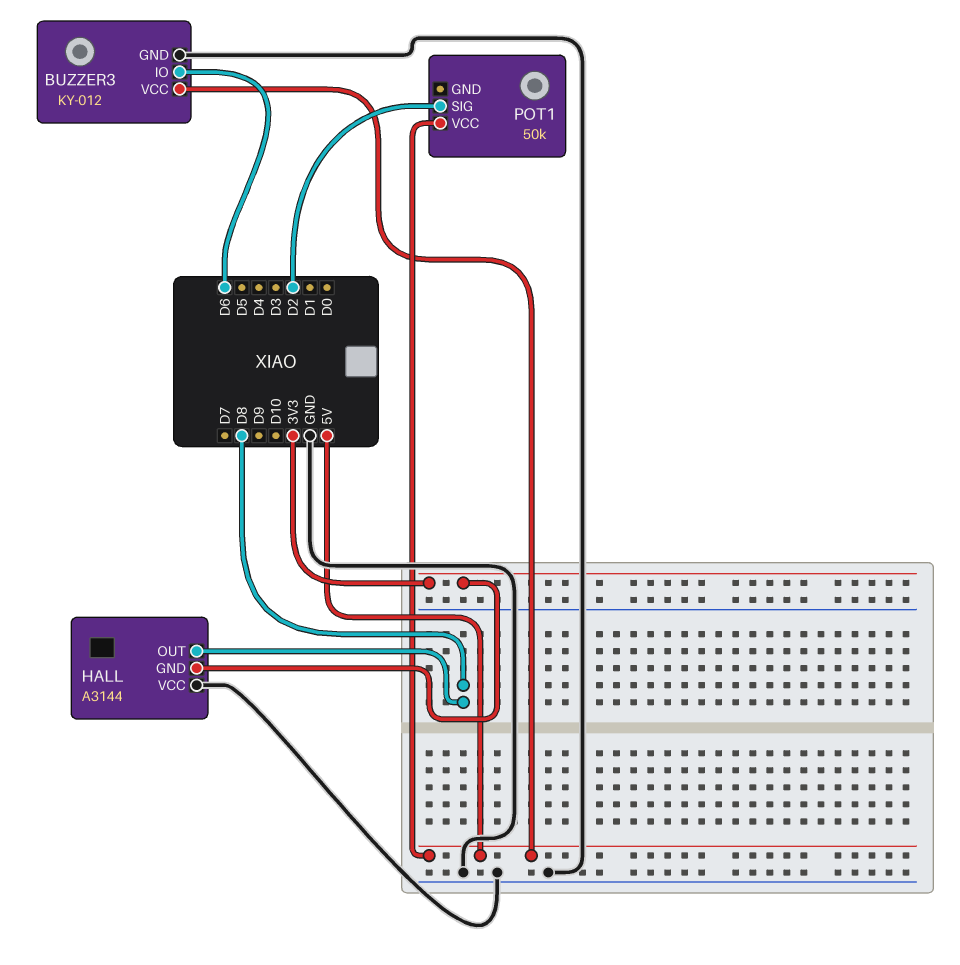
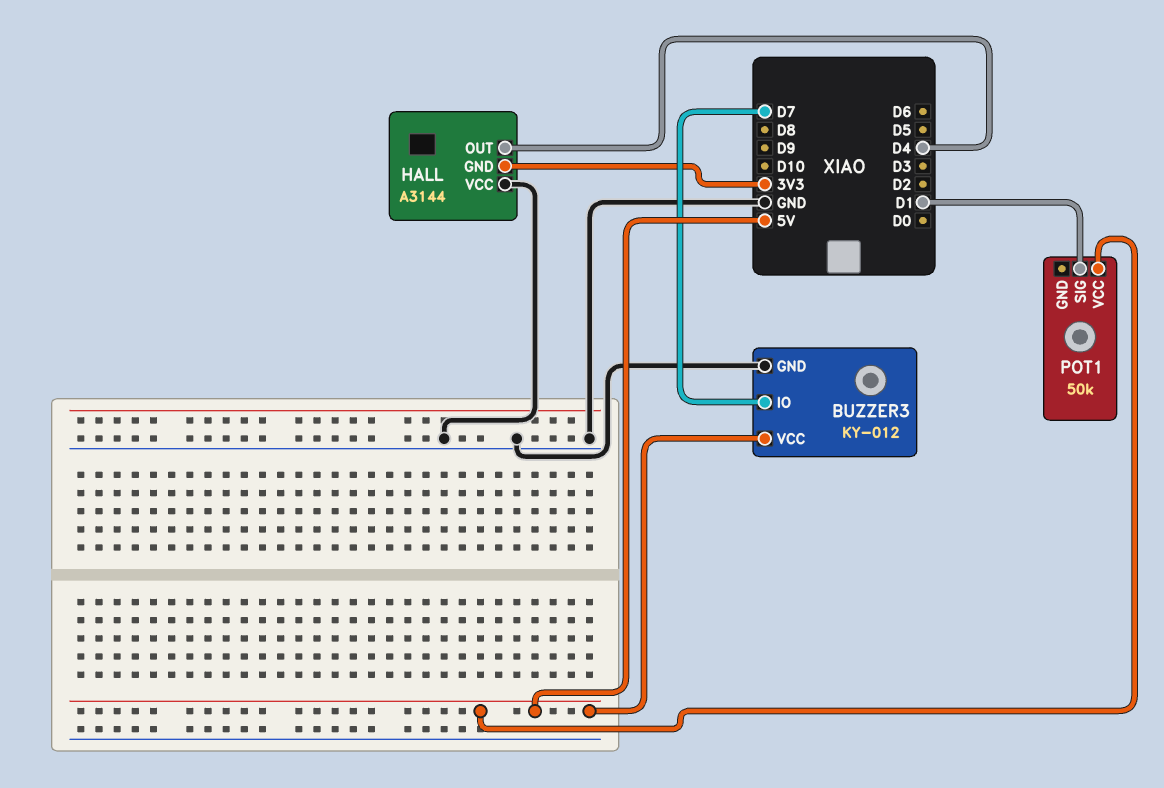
BUZZER3 pin IO: D6 -> D7
HALL pin OUT: D8 -> D4
POT1 pin SIG: D2 -> D1

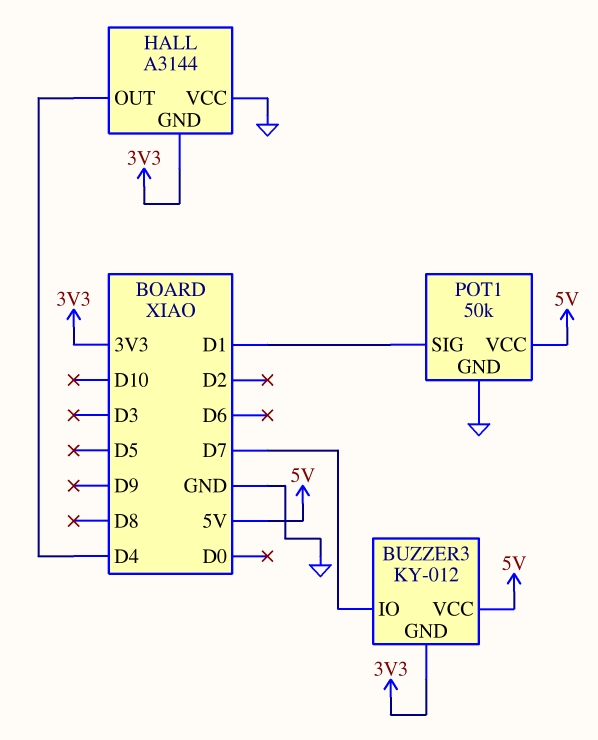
BUZZER3 pin GND: GND -> 3V3
POT1 pin GND: none -> GND

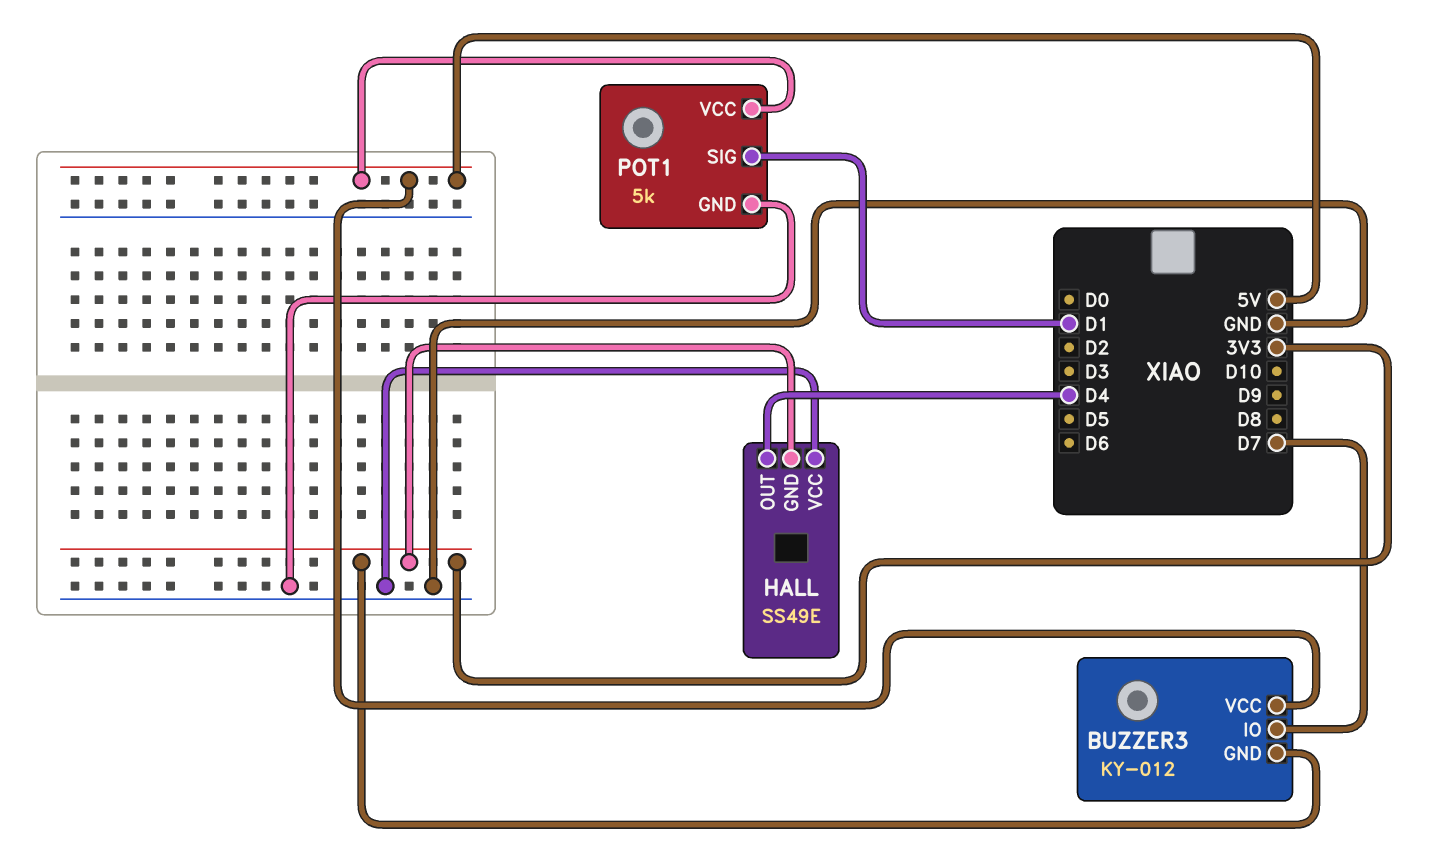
HALL: A3144 -> SS49E
POT1: 50k -> 5k

